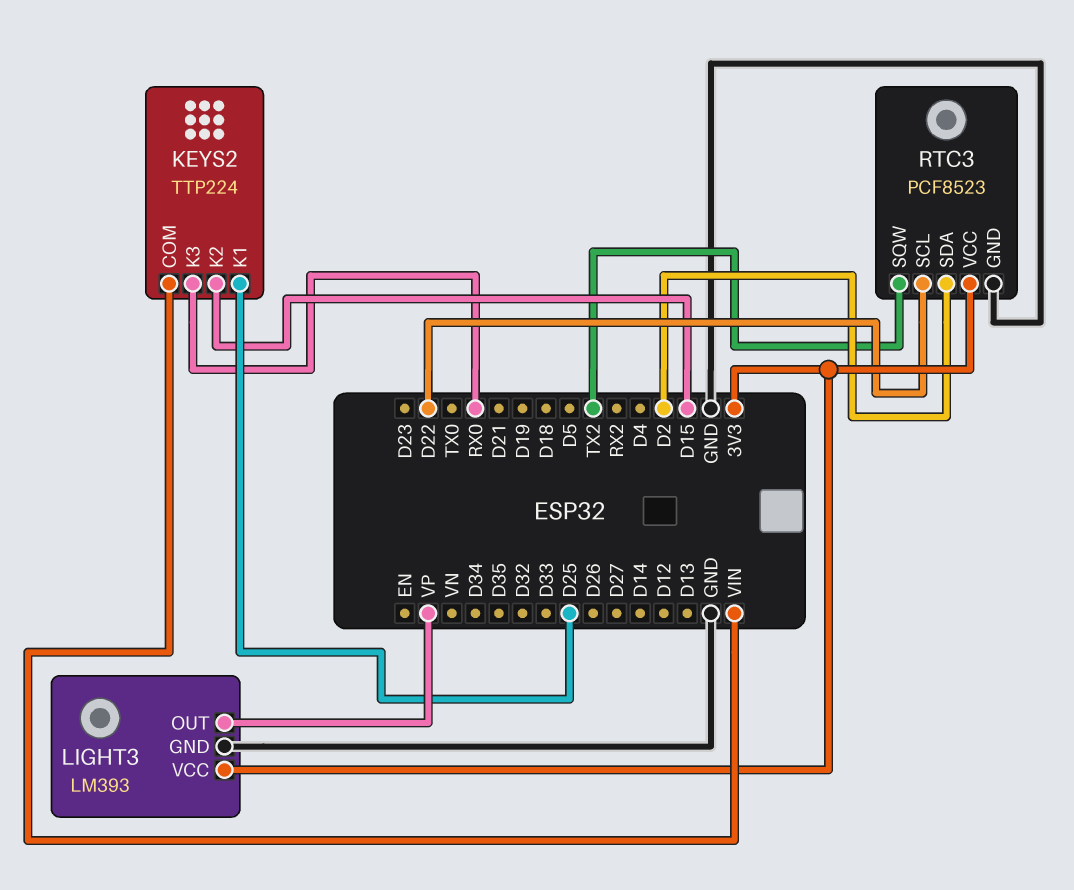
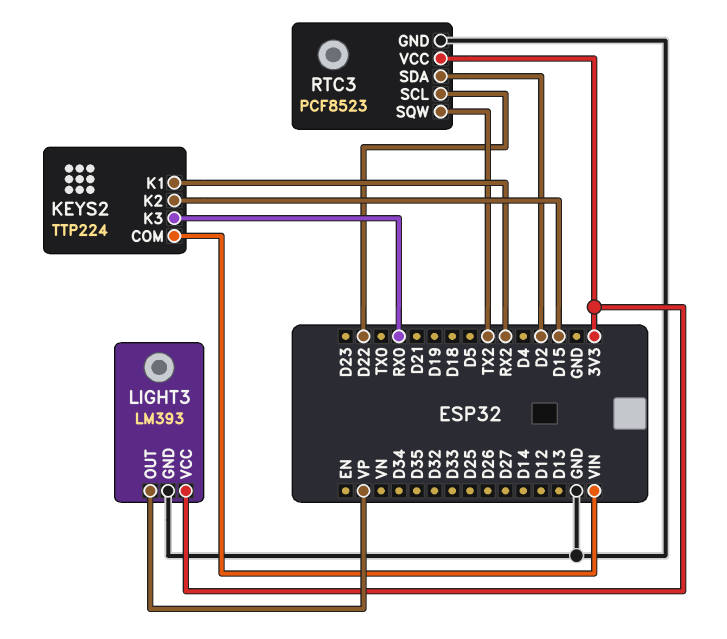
KEYS2 pin K1: D25 -> RX2

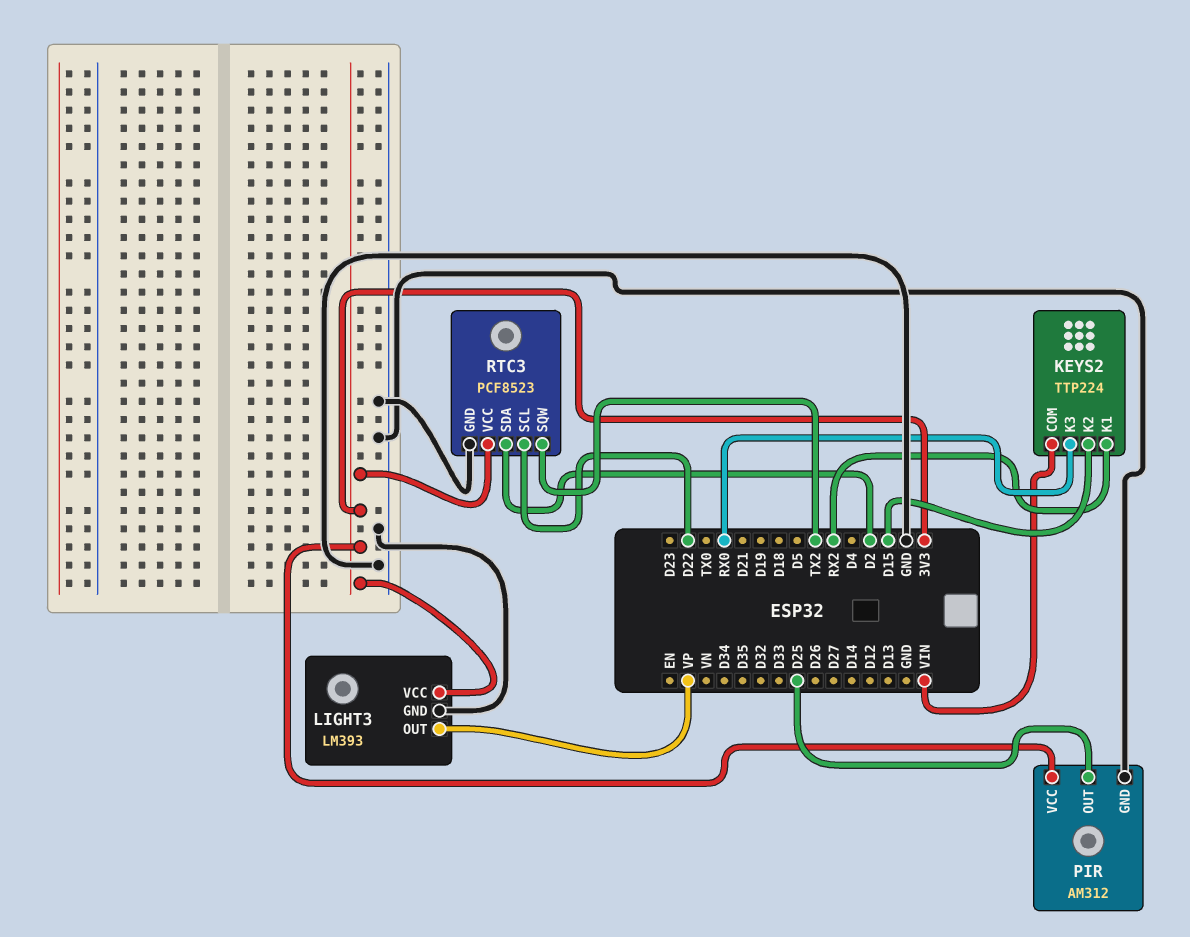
PIR: none -> AM312
PIR pin GND: none -> GND
PIR pin OUT: none -> D25
PIR pin VCC: none -> 3V3

